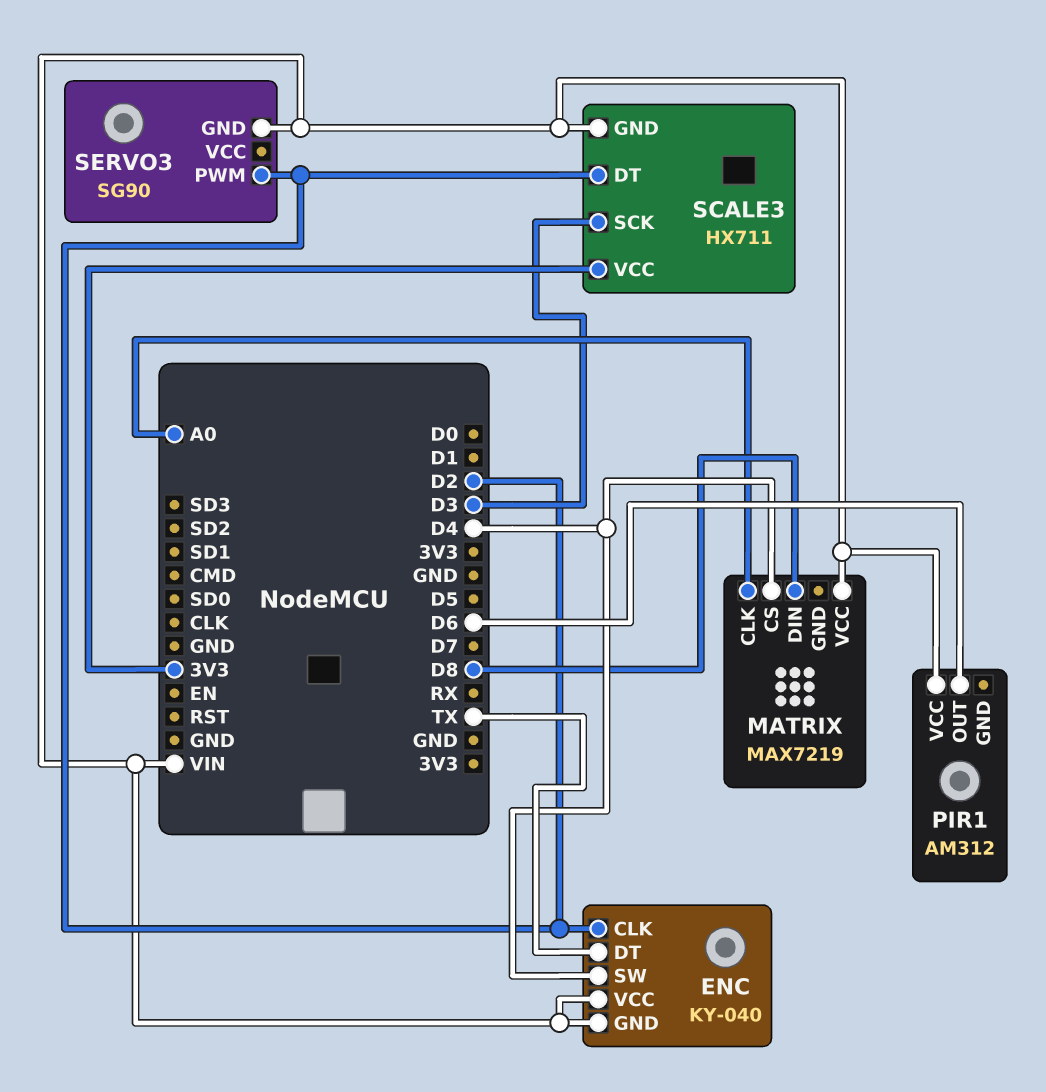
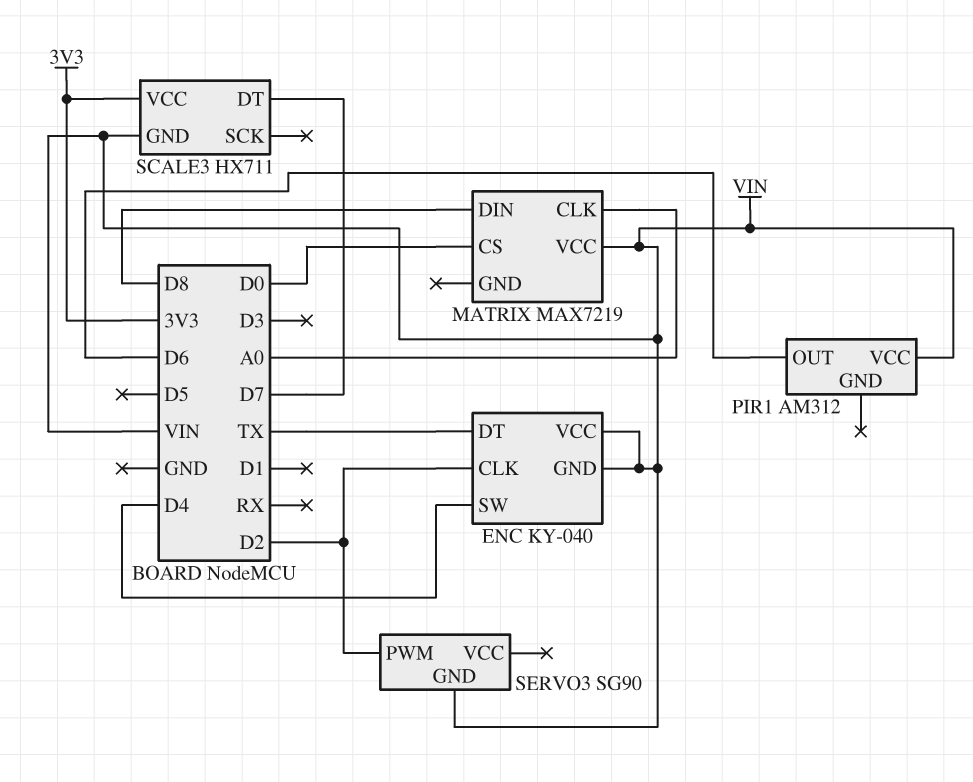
MATRIX pin CS: D4 -> D0
SCALE3 pin DT: D2 -> D7
SCALE3 pin SCK: D3 -> none

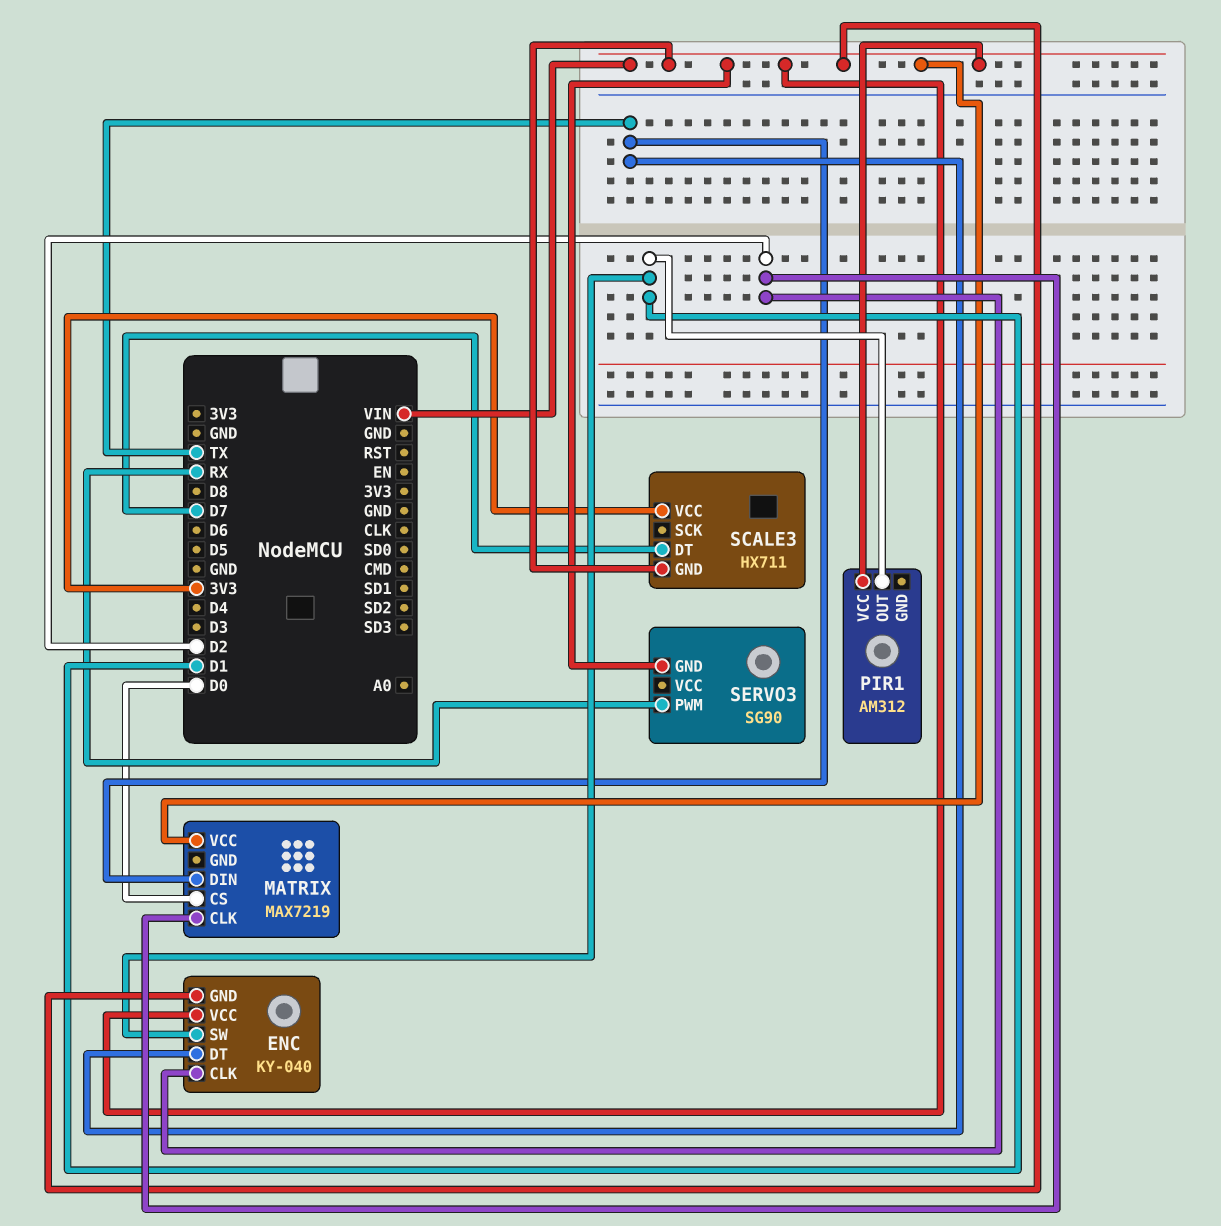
ENC pin SW: D4 -> D1
MATRIX pin CLK: A0 -> D2
MATRIX pin DIN: D8 -> TX
PIR1 pin OUT: D6 -> D1
SERVO3 pin PWM: D2 -> RX

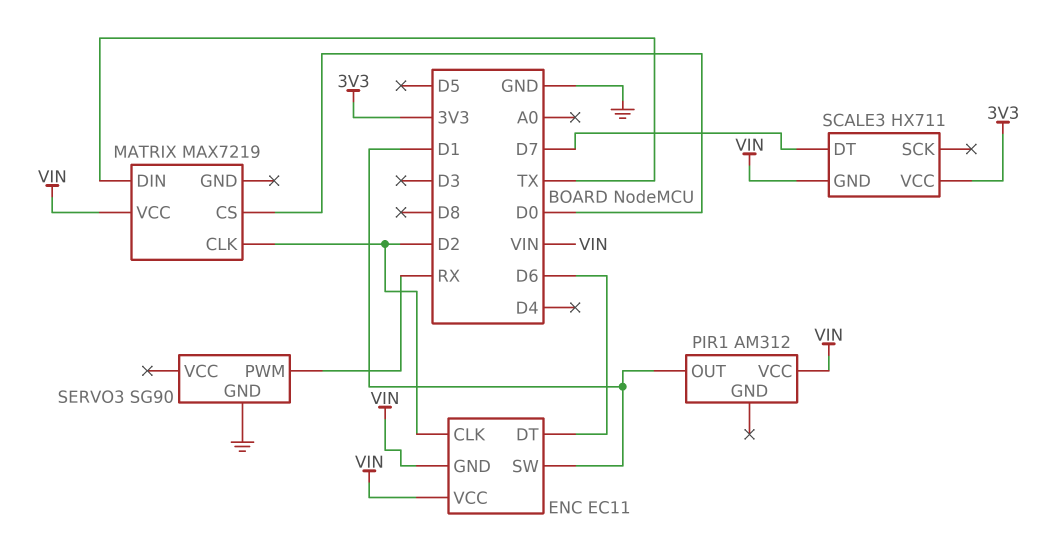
ENC: KY-040 -> EC11
ENC pin DT: TX -> D6
SERVO3 pin GND: VIN -> GND

